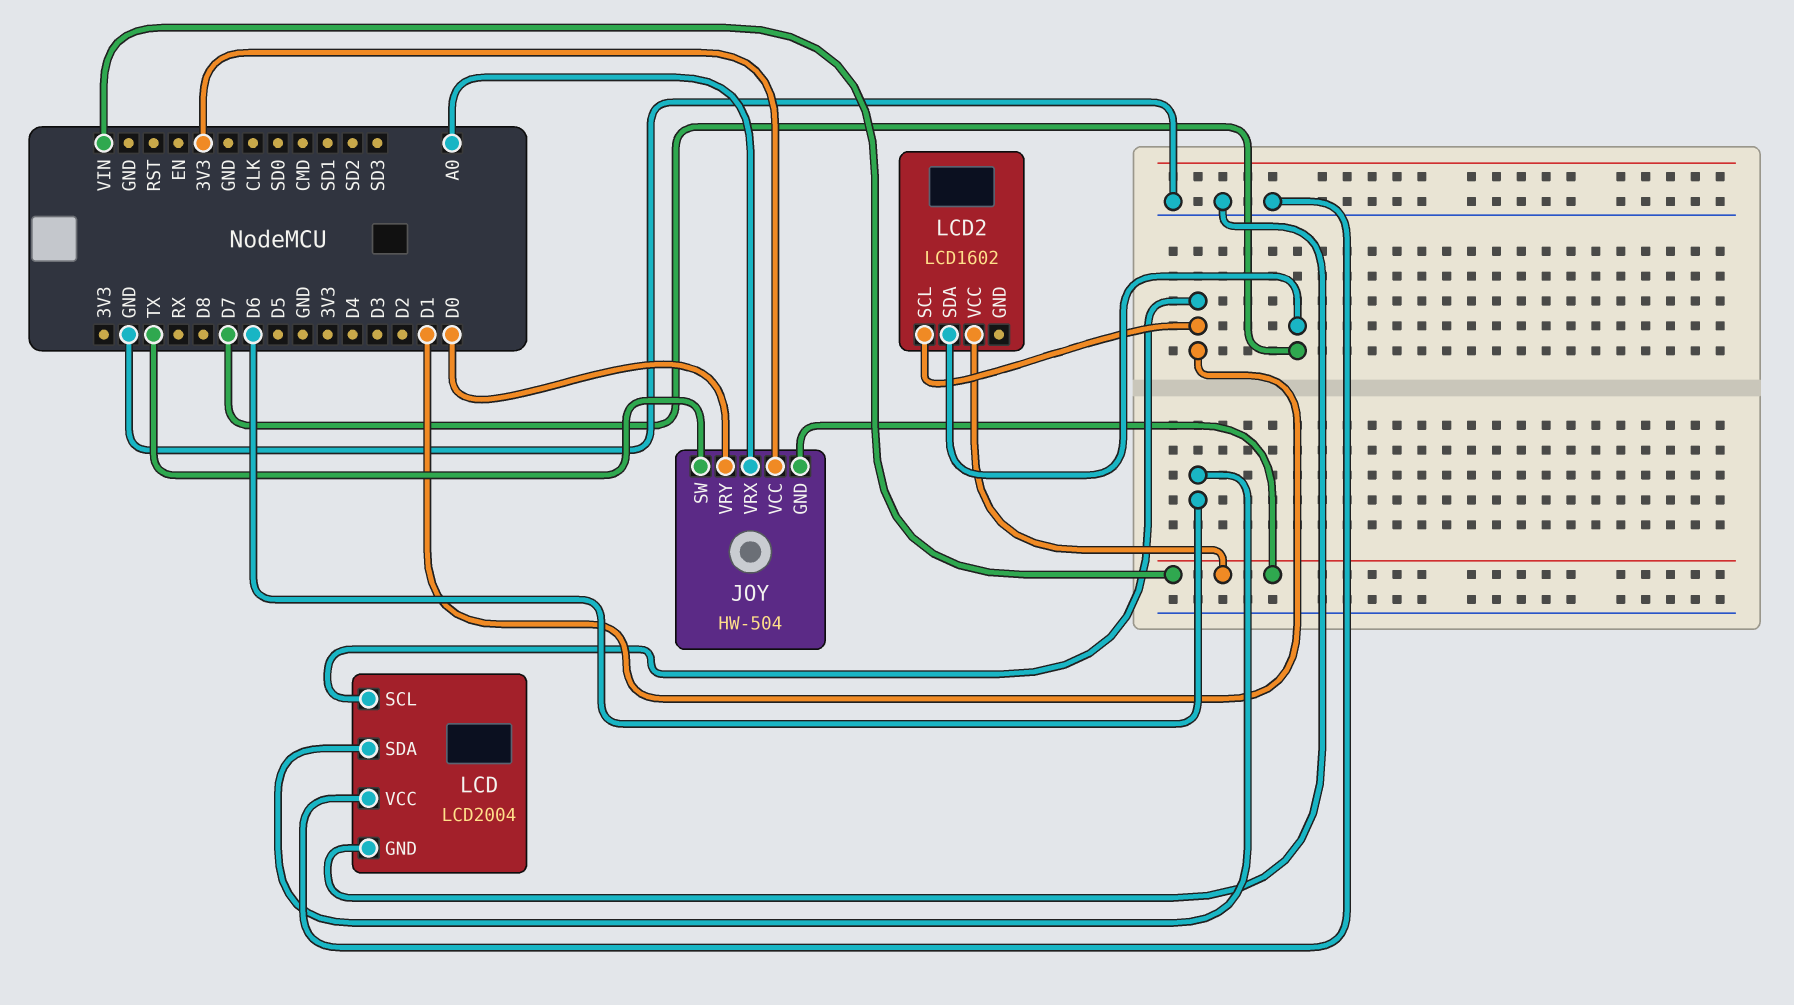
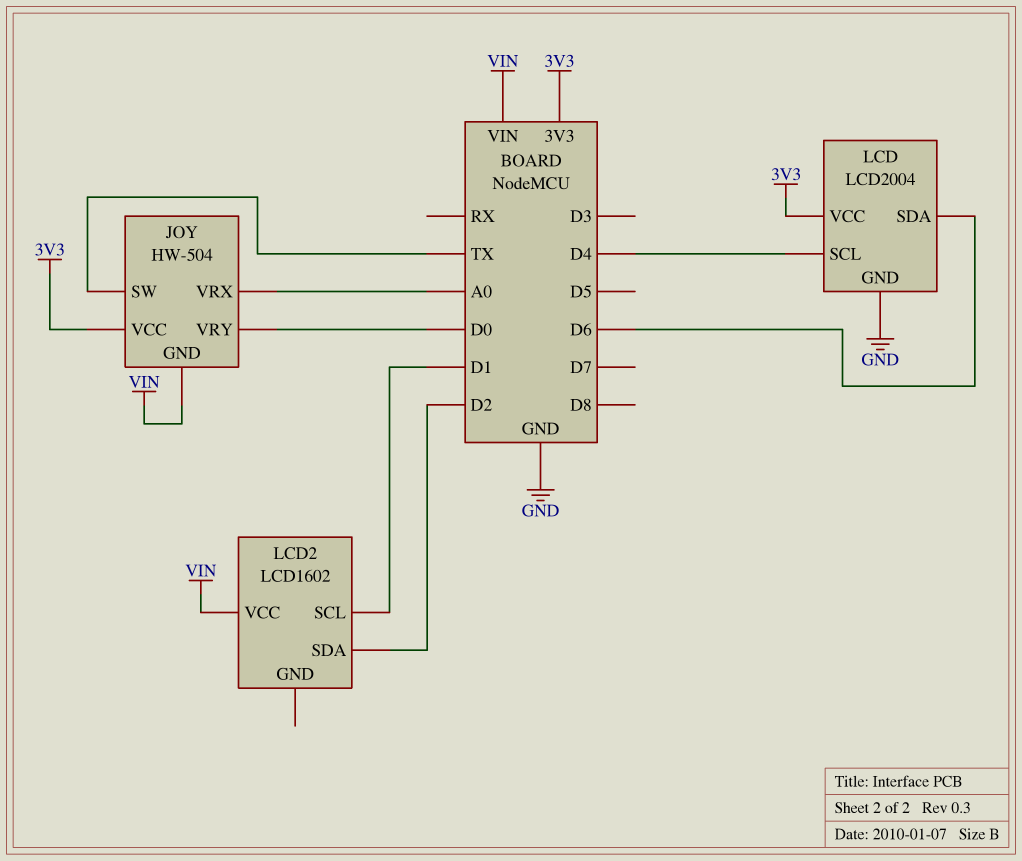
LCD pin SCL: D1 -> D4
LCD pin VCC: GND -> 3V3
LCD2 pin SDA: D7 -> D2

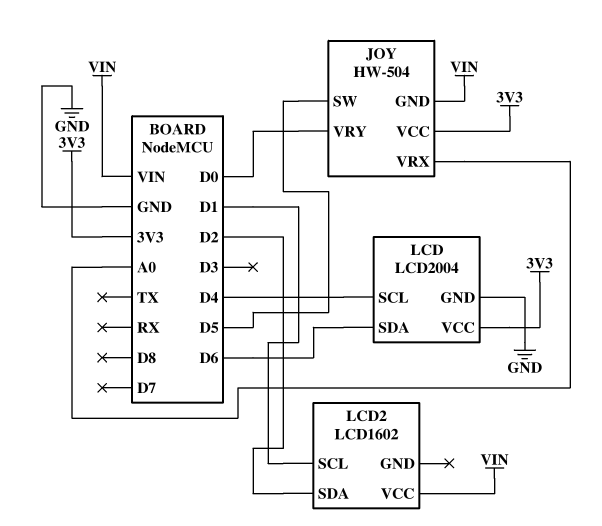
JOY pin SW: TX -> D5

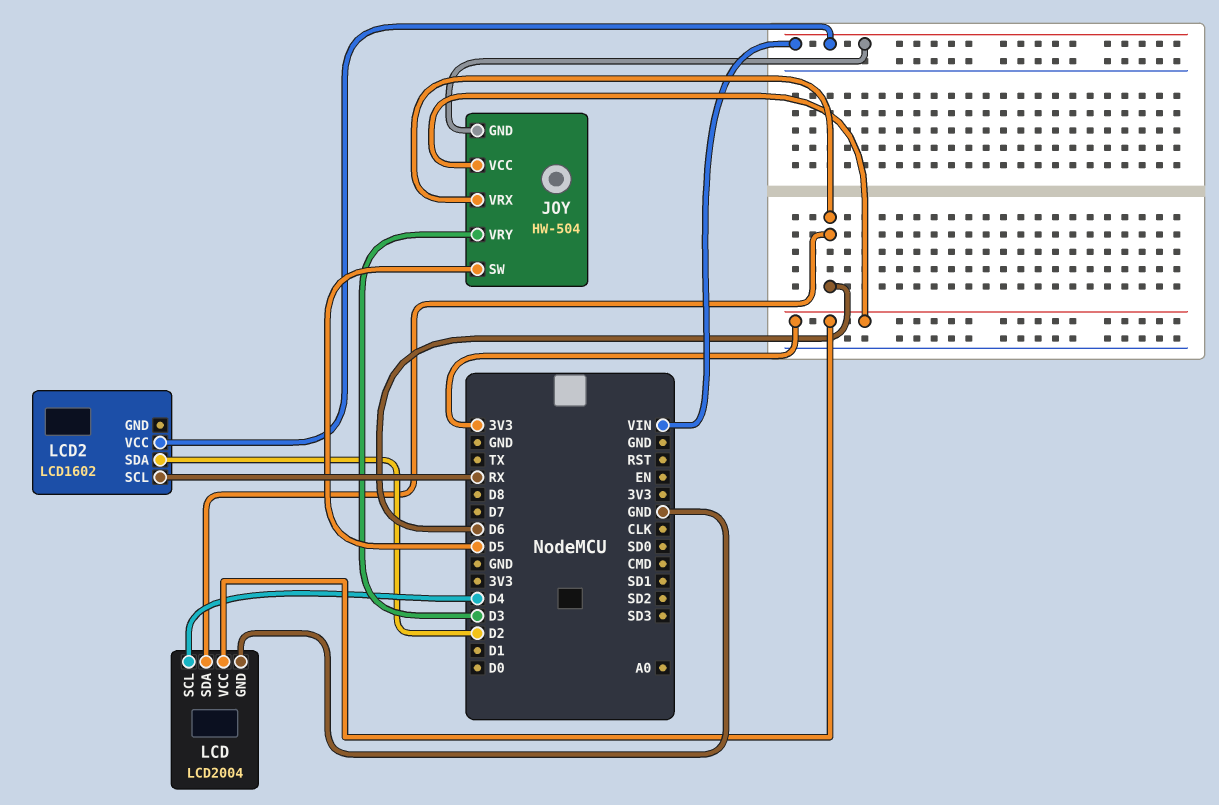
JOY pin VRX: A0 -> D6
JOY pin VRY: D0 -> D3
LCD2 pin SCL: D1 -> RX

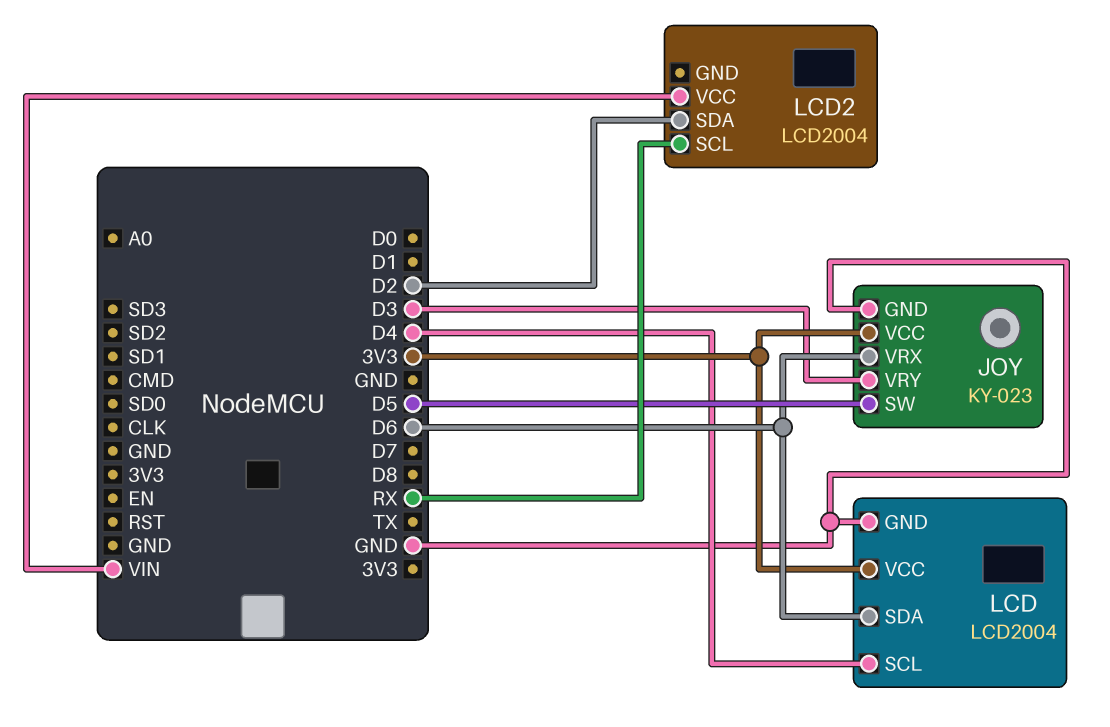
JOY: HW-504 -> KY-023
JOY pin GND: VIN -> GND
LCD2: LCD1602 -> LCD2004

